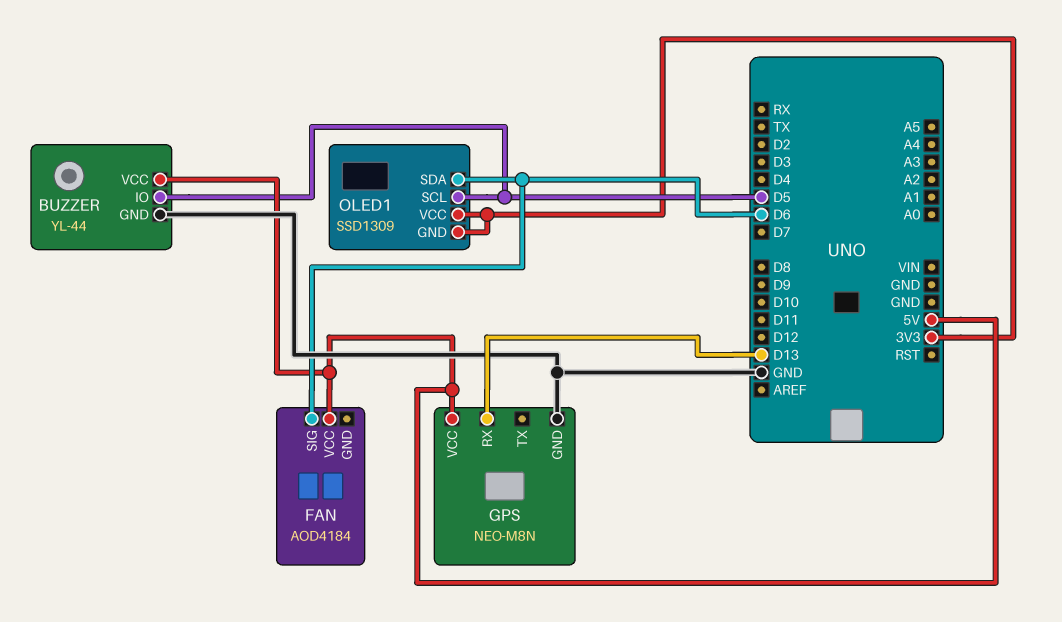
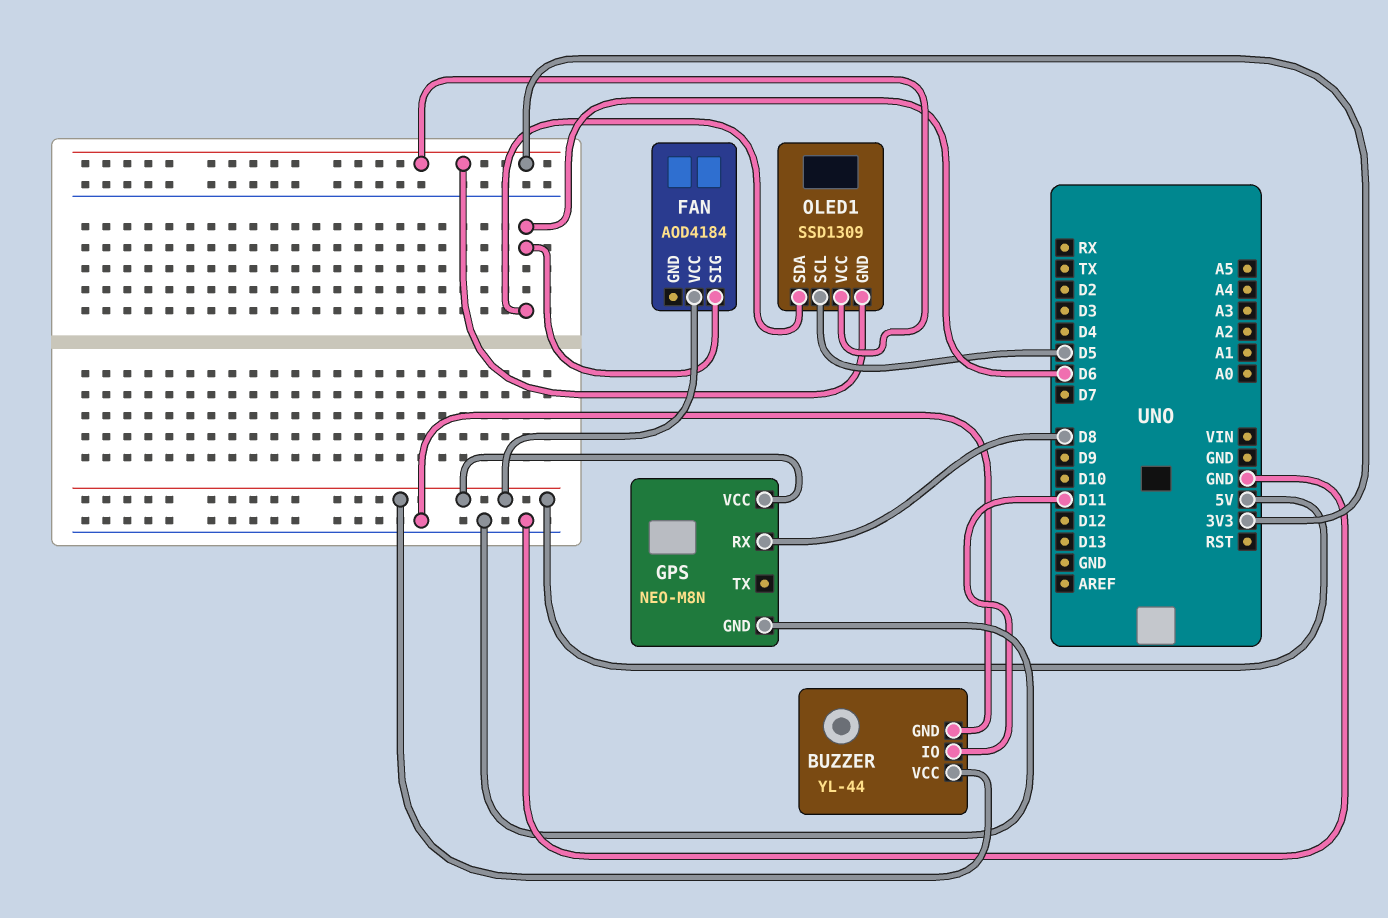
BUZZER pin IO: D5 -> D11
GPS pin RX: D13 -> D8

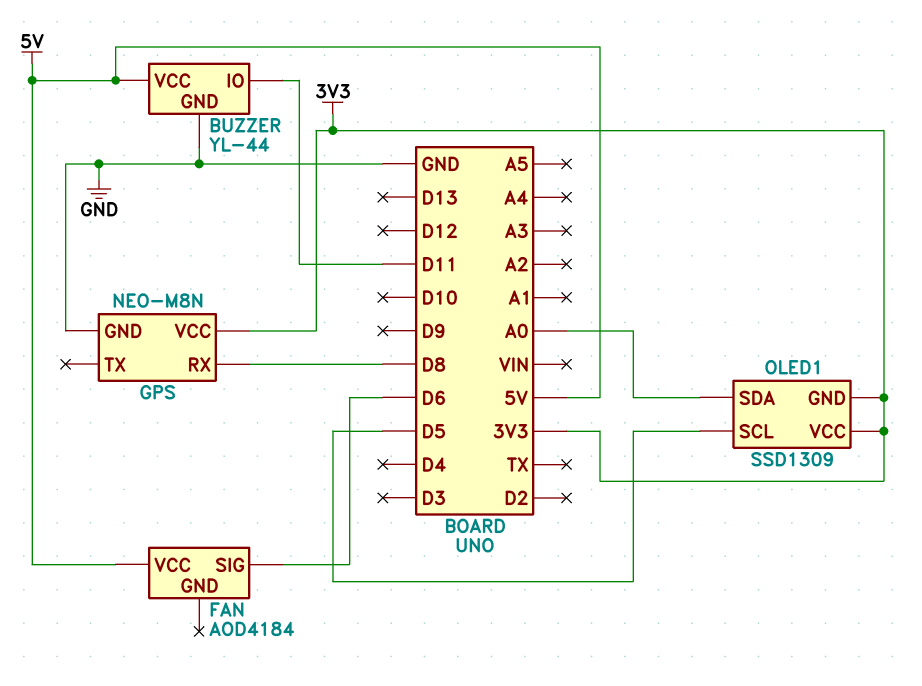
GPS pin VCC: 5V -> 3V3
OLED1 pin SDA: D6 -> A0

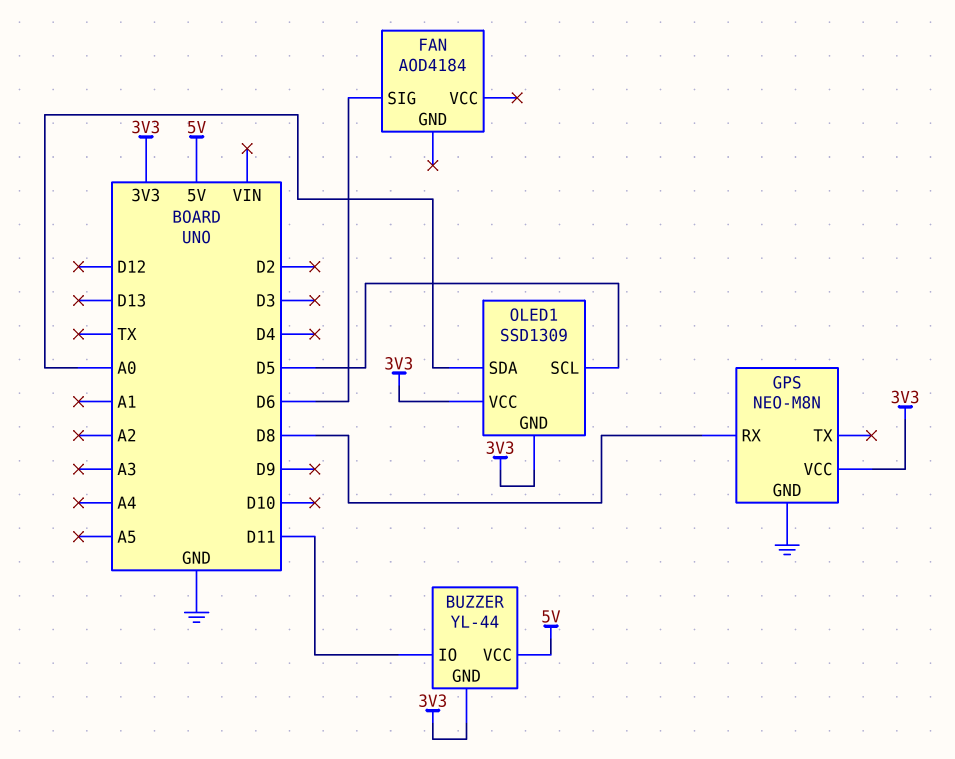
BUZZER pin GND: GND -> 3V3
FAN pin VCC: 5V -> none

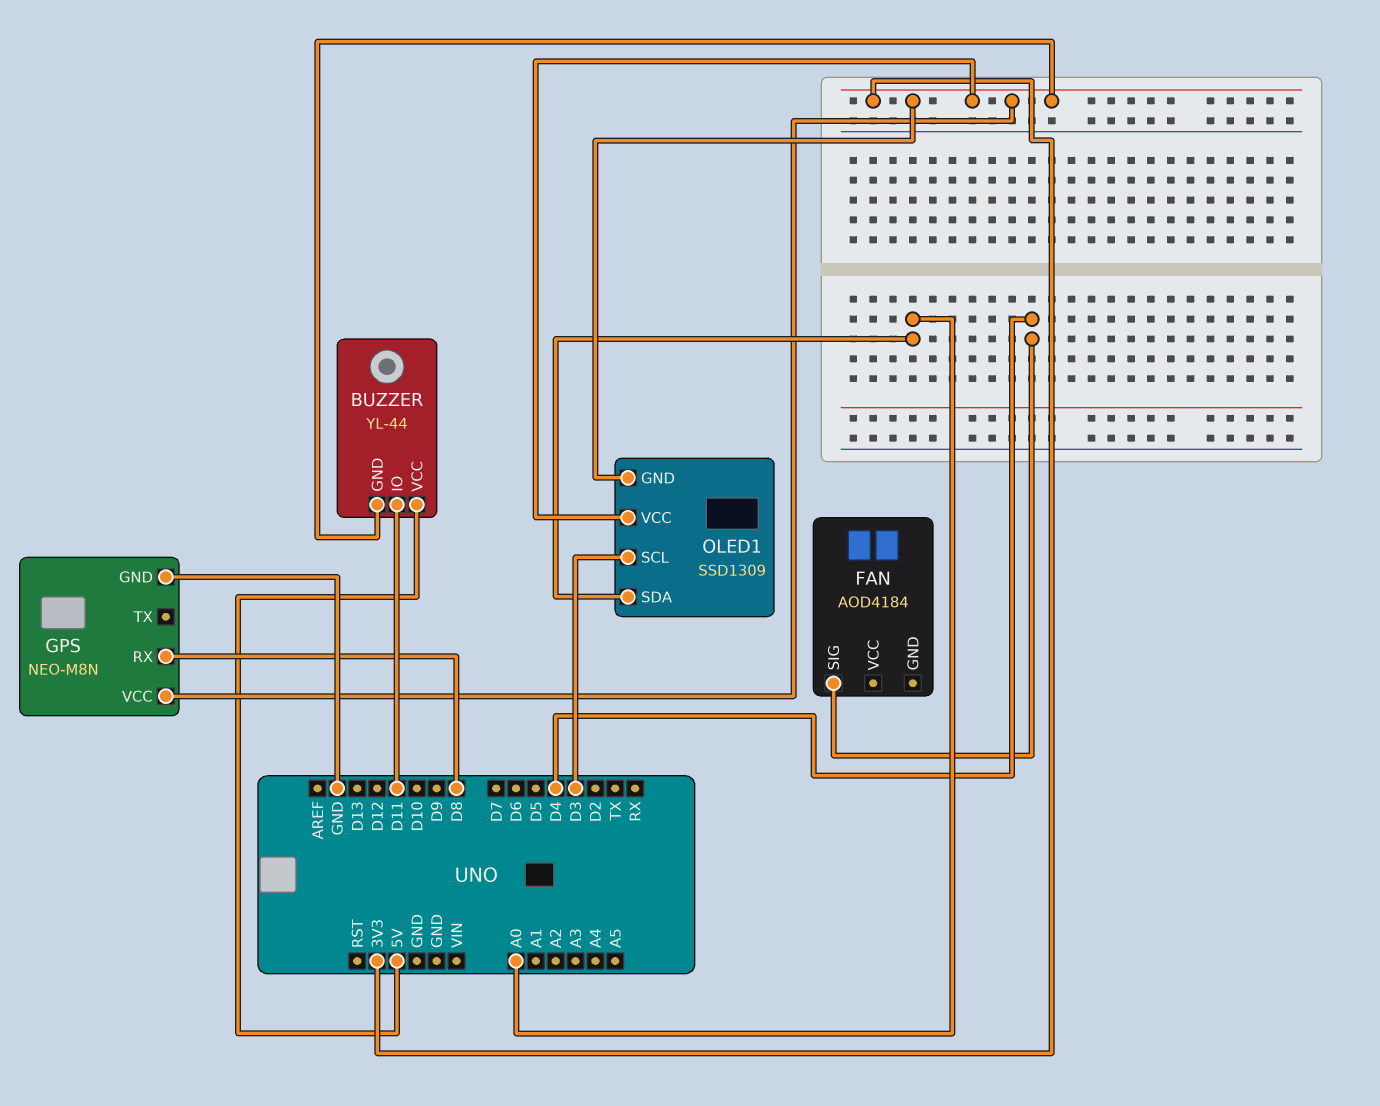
FAN pin SIG: D6 -> D4
OLED1 pin SCL: D5 -> D3

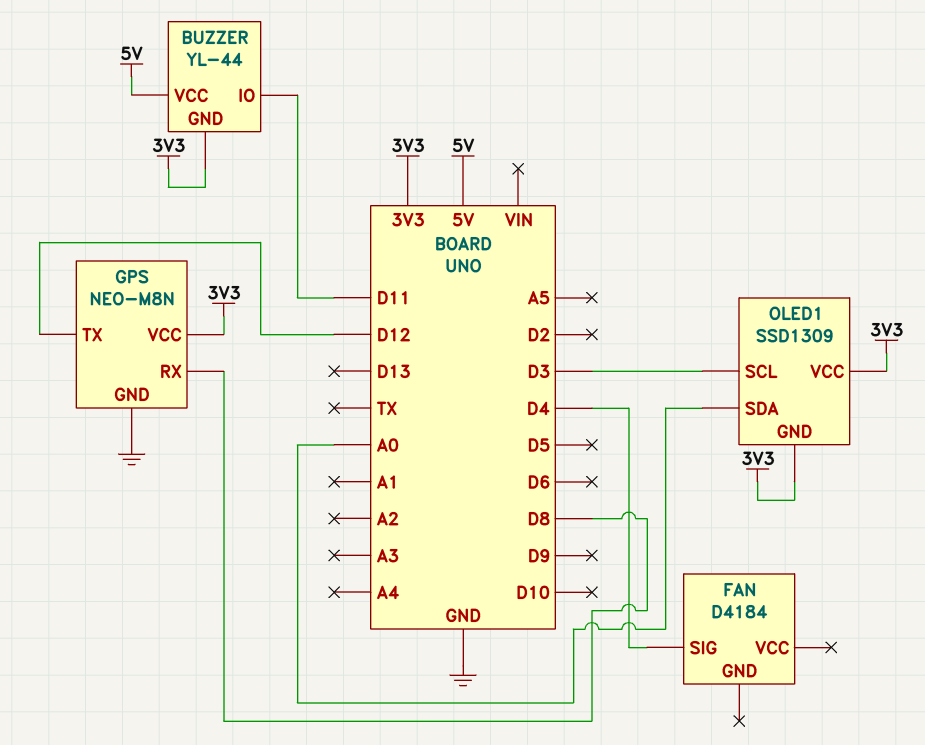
FAN: AOD4184 -> D4184
GPS pin TX: none -> D12

